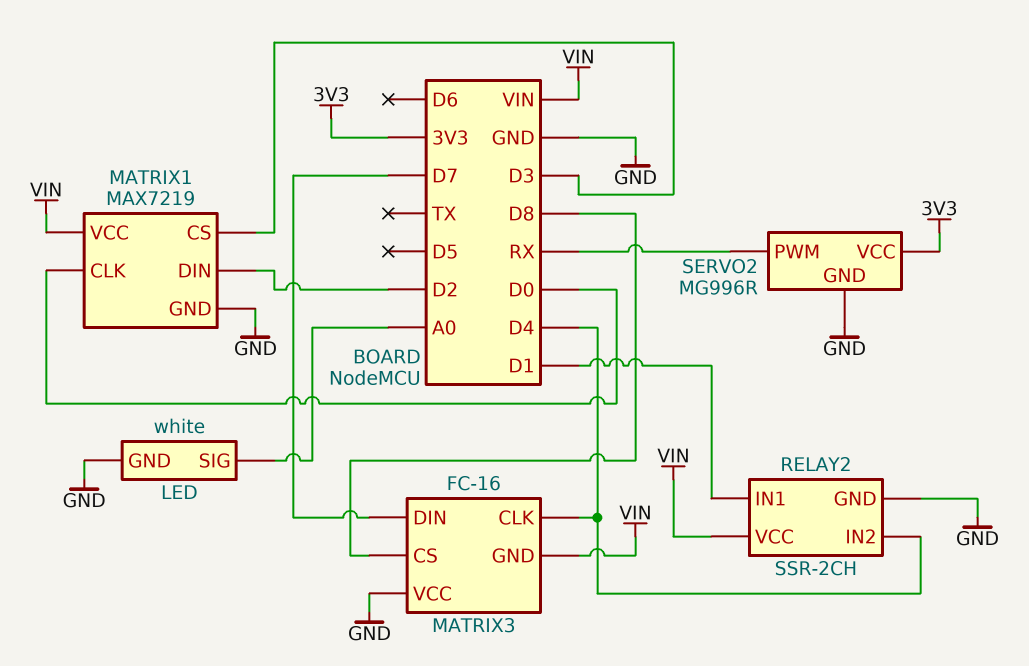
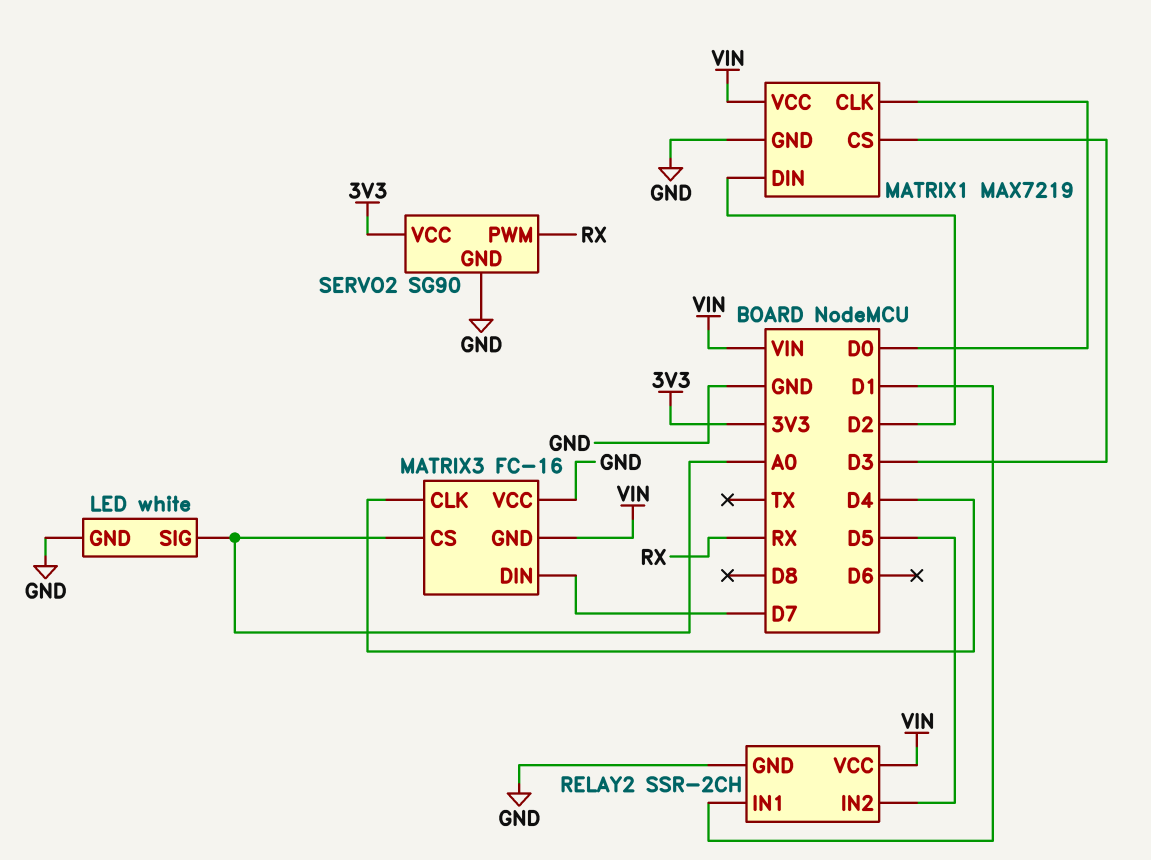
MATRIX3 pin CS: D8 -> A0
RELAY2 pin IN2: D4 -> D5
SERVO2: MG996R -> SG90

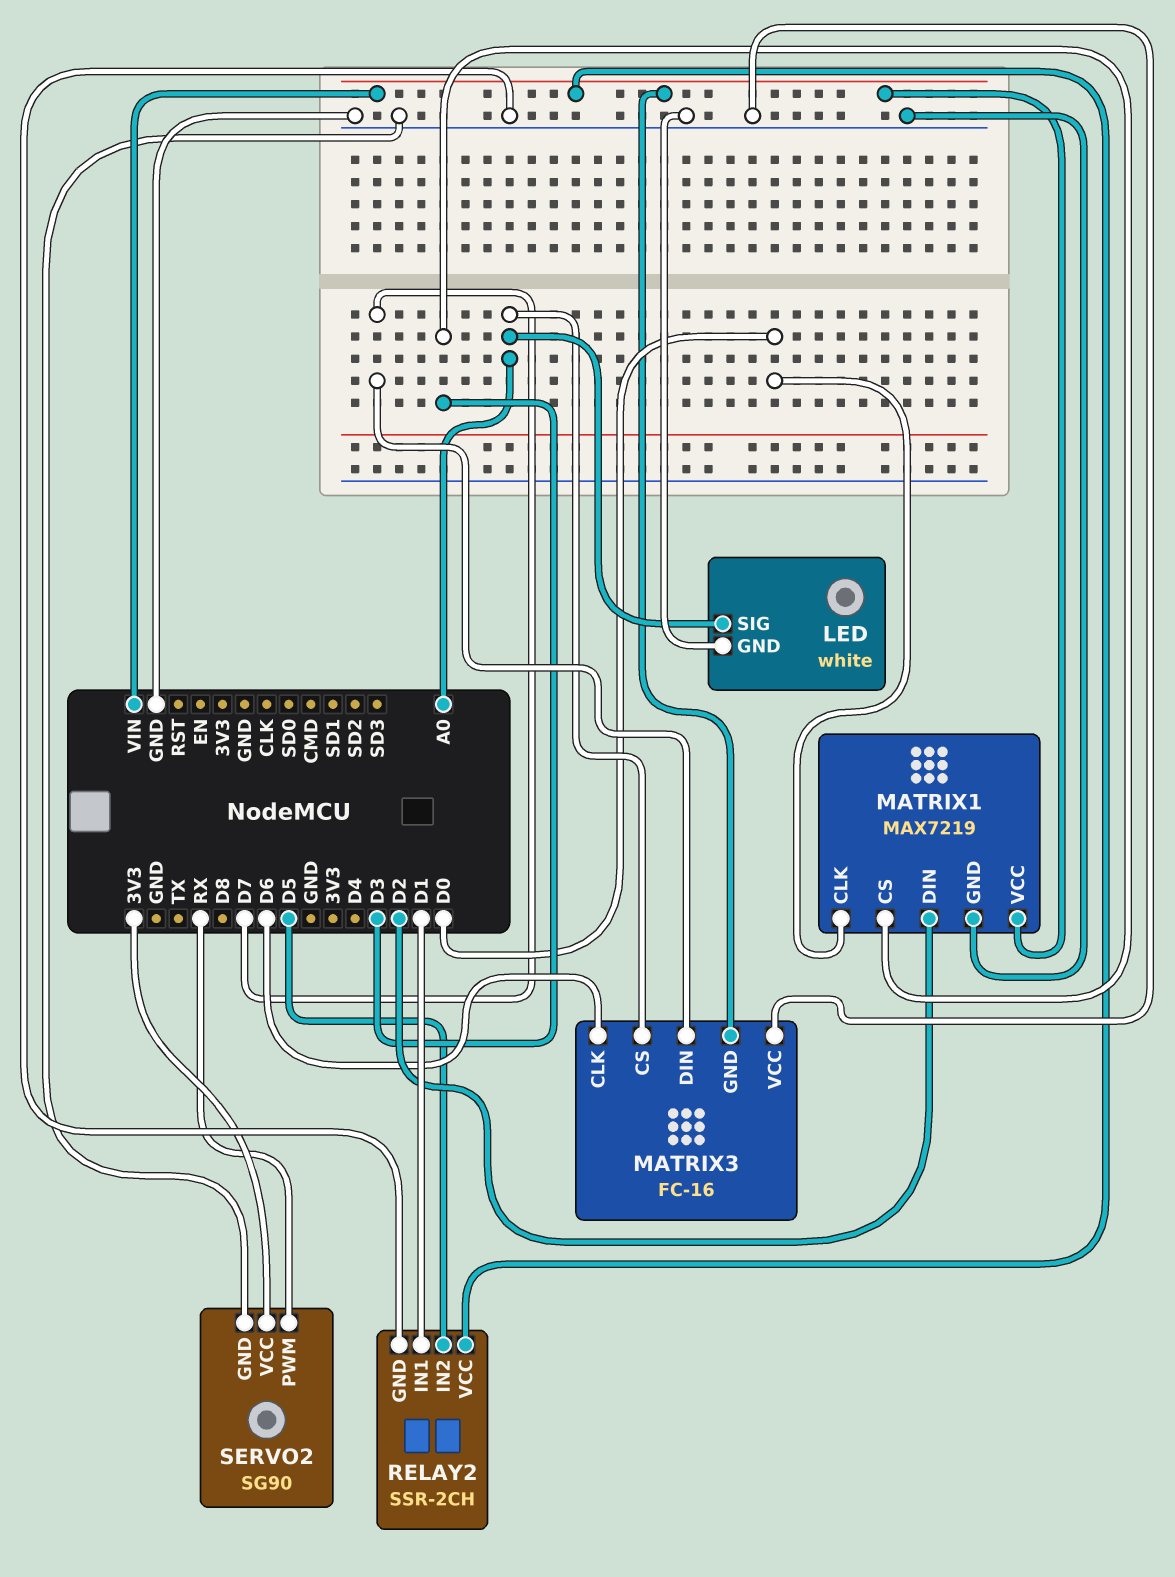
MATRIX3 pin CLK: D4 -> D6

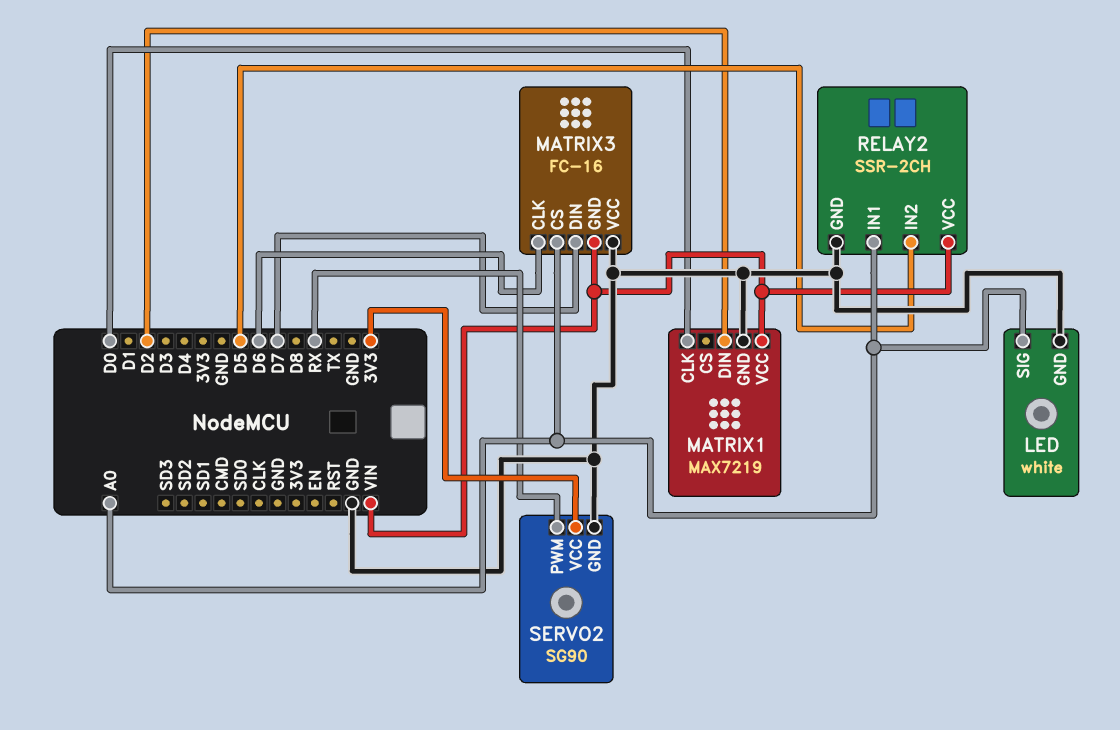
MATRIX1 pin CS: D3 -> none
RELAY2 pin IN1: D1 -> A0

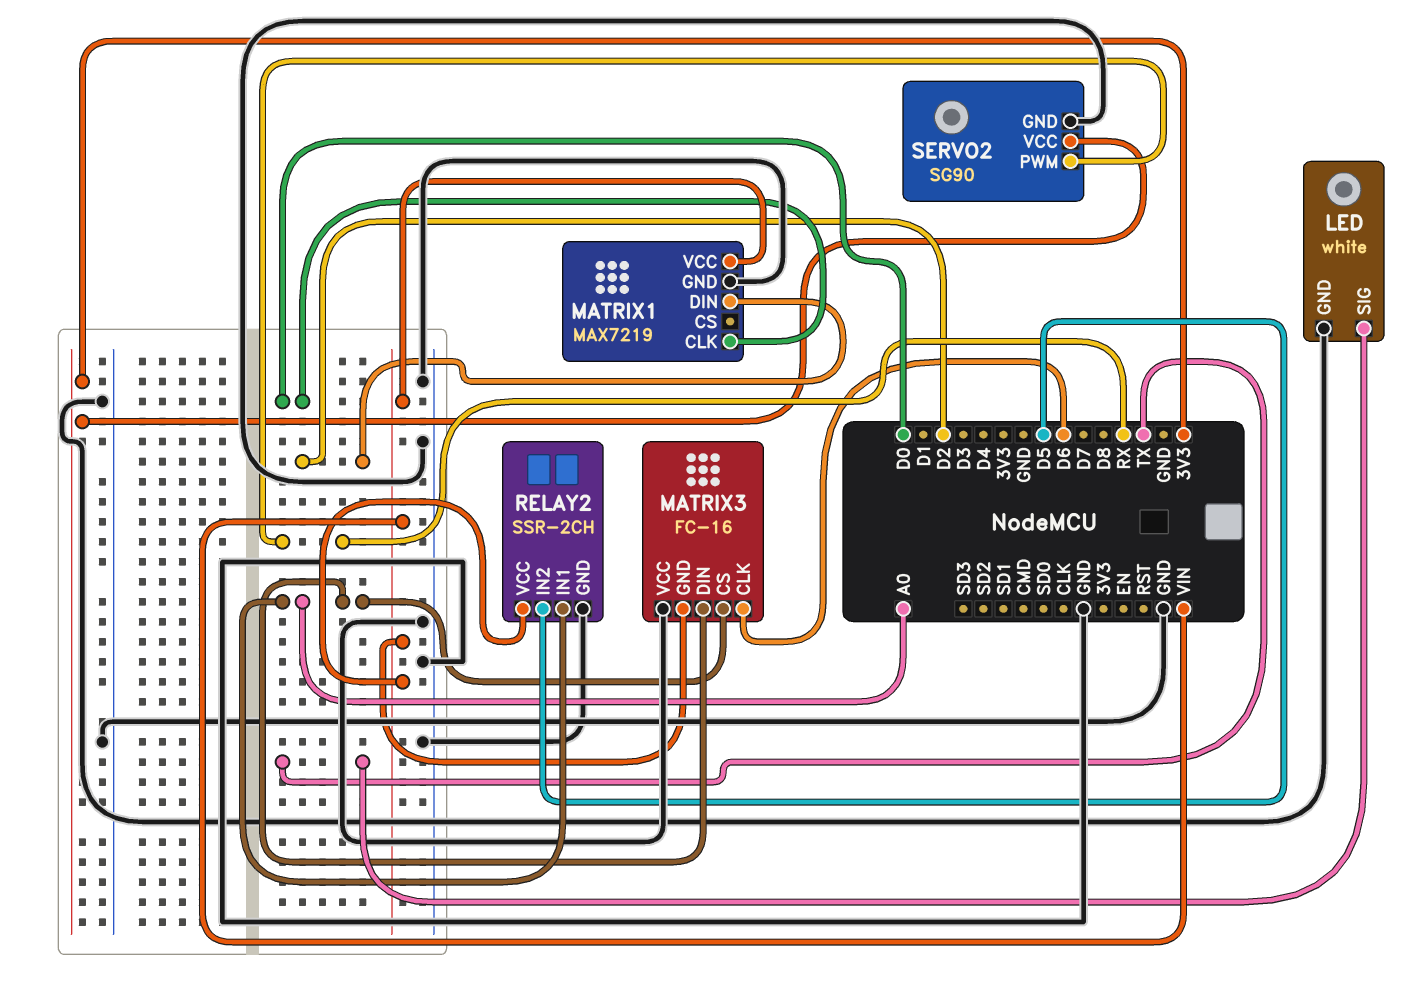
LED pin SIG: A0 -> TX
MATRIX3 pin DIN: D7 -> A0

